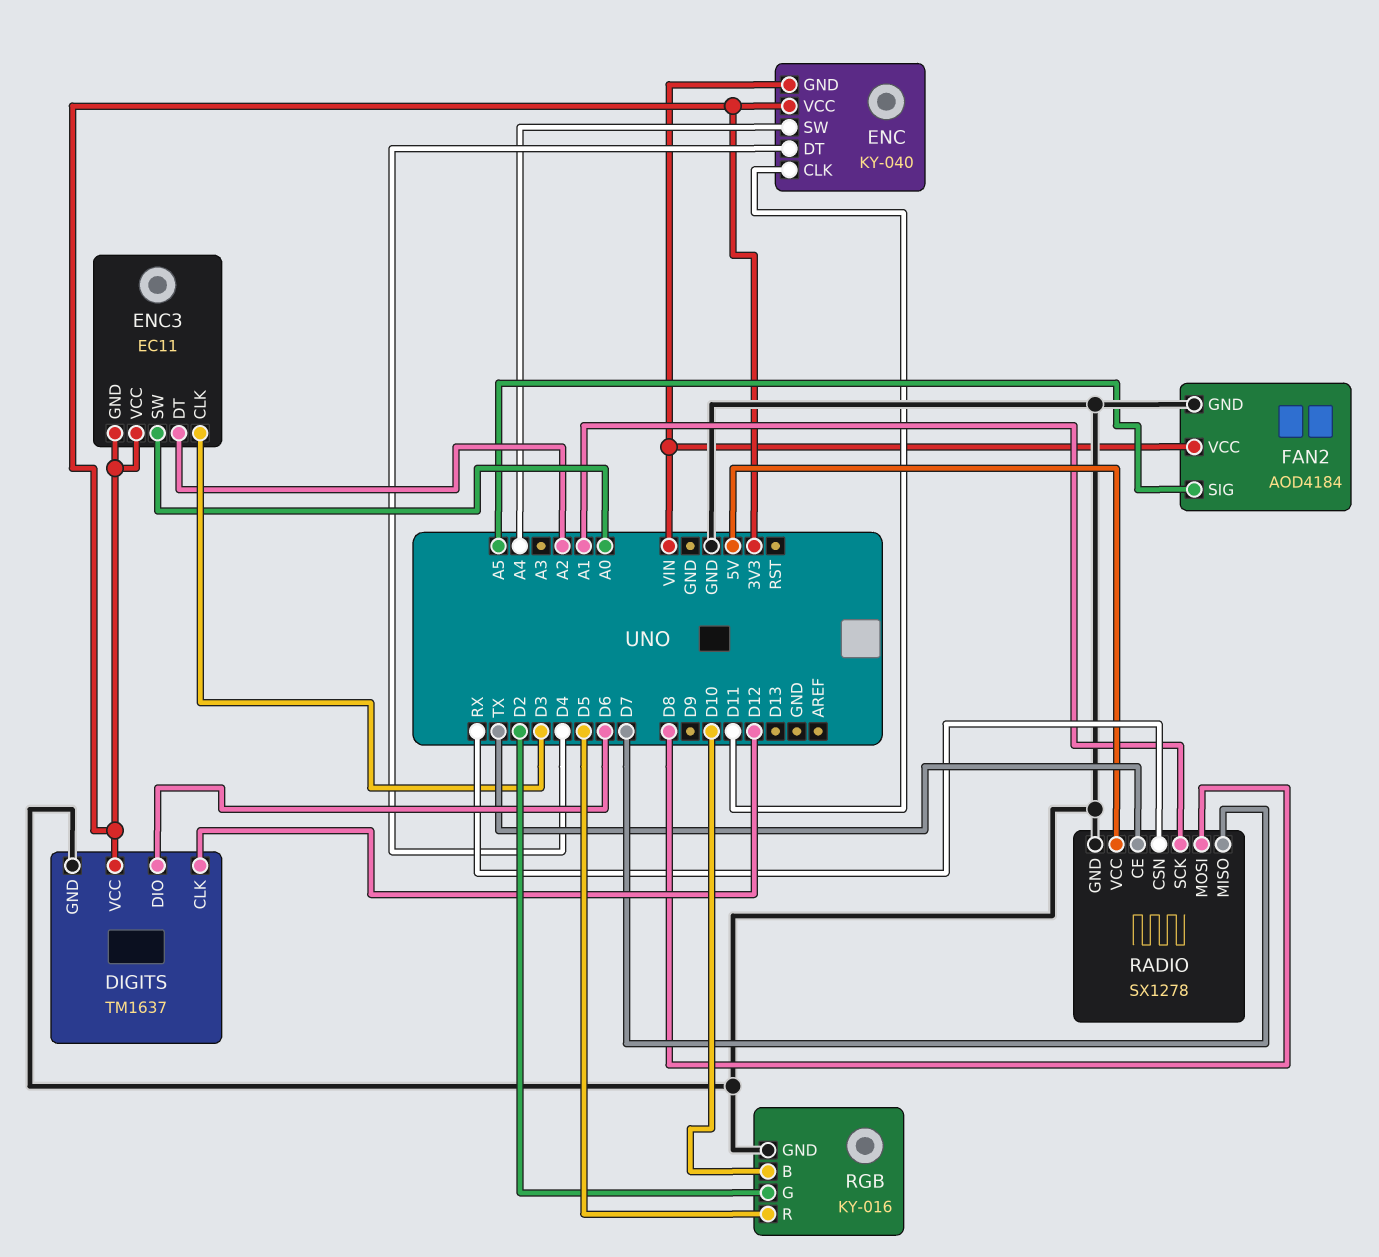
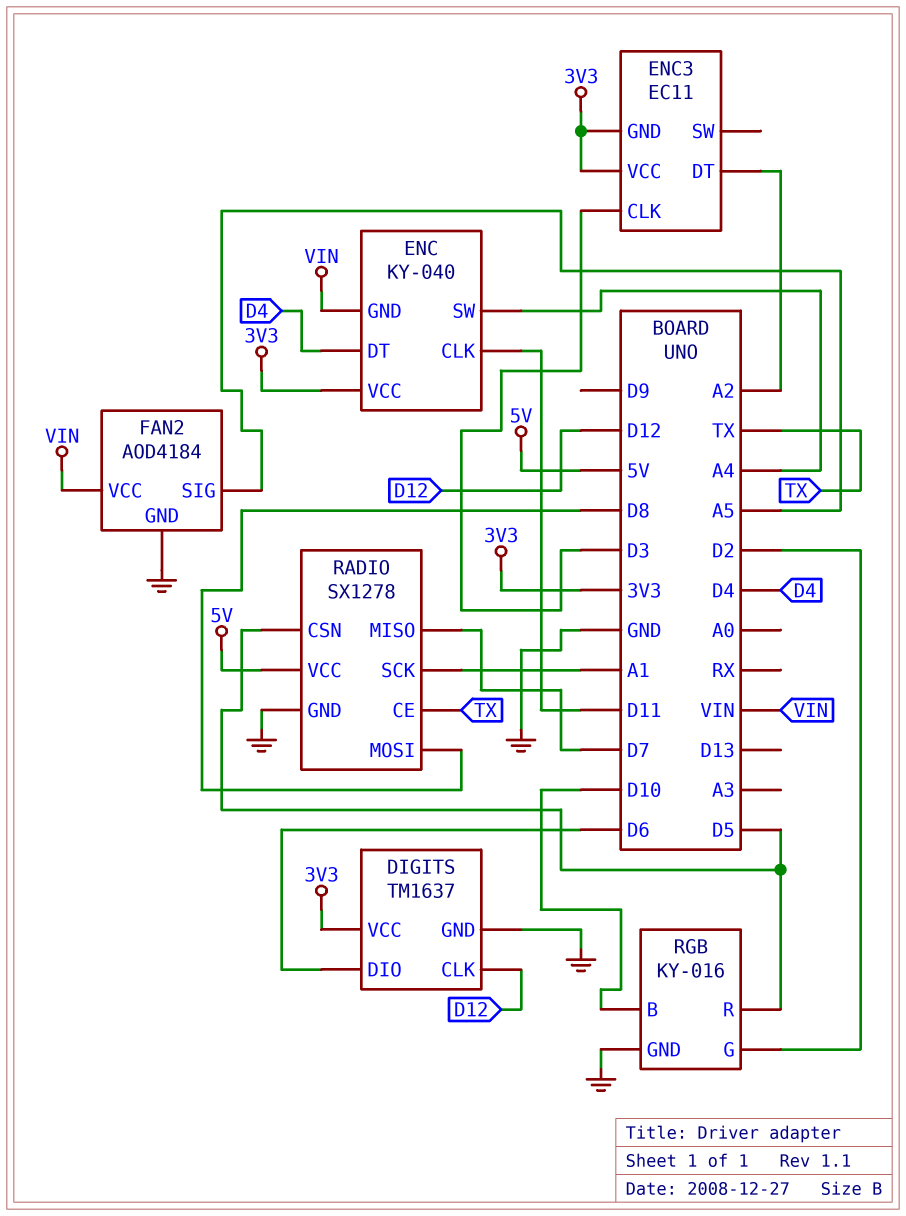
ENC3 pin SW: A0 -> none
RADIO pin CSN: RX -> D5

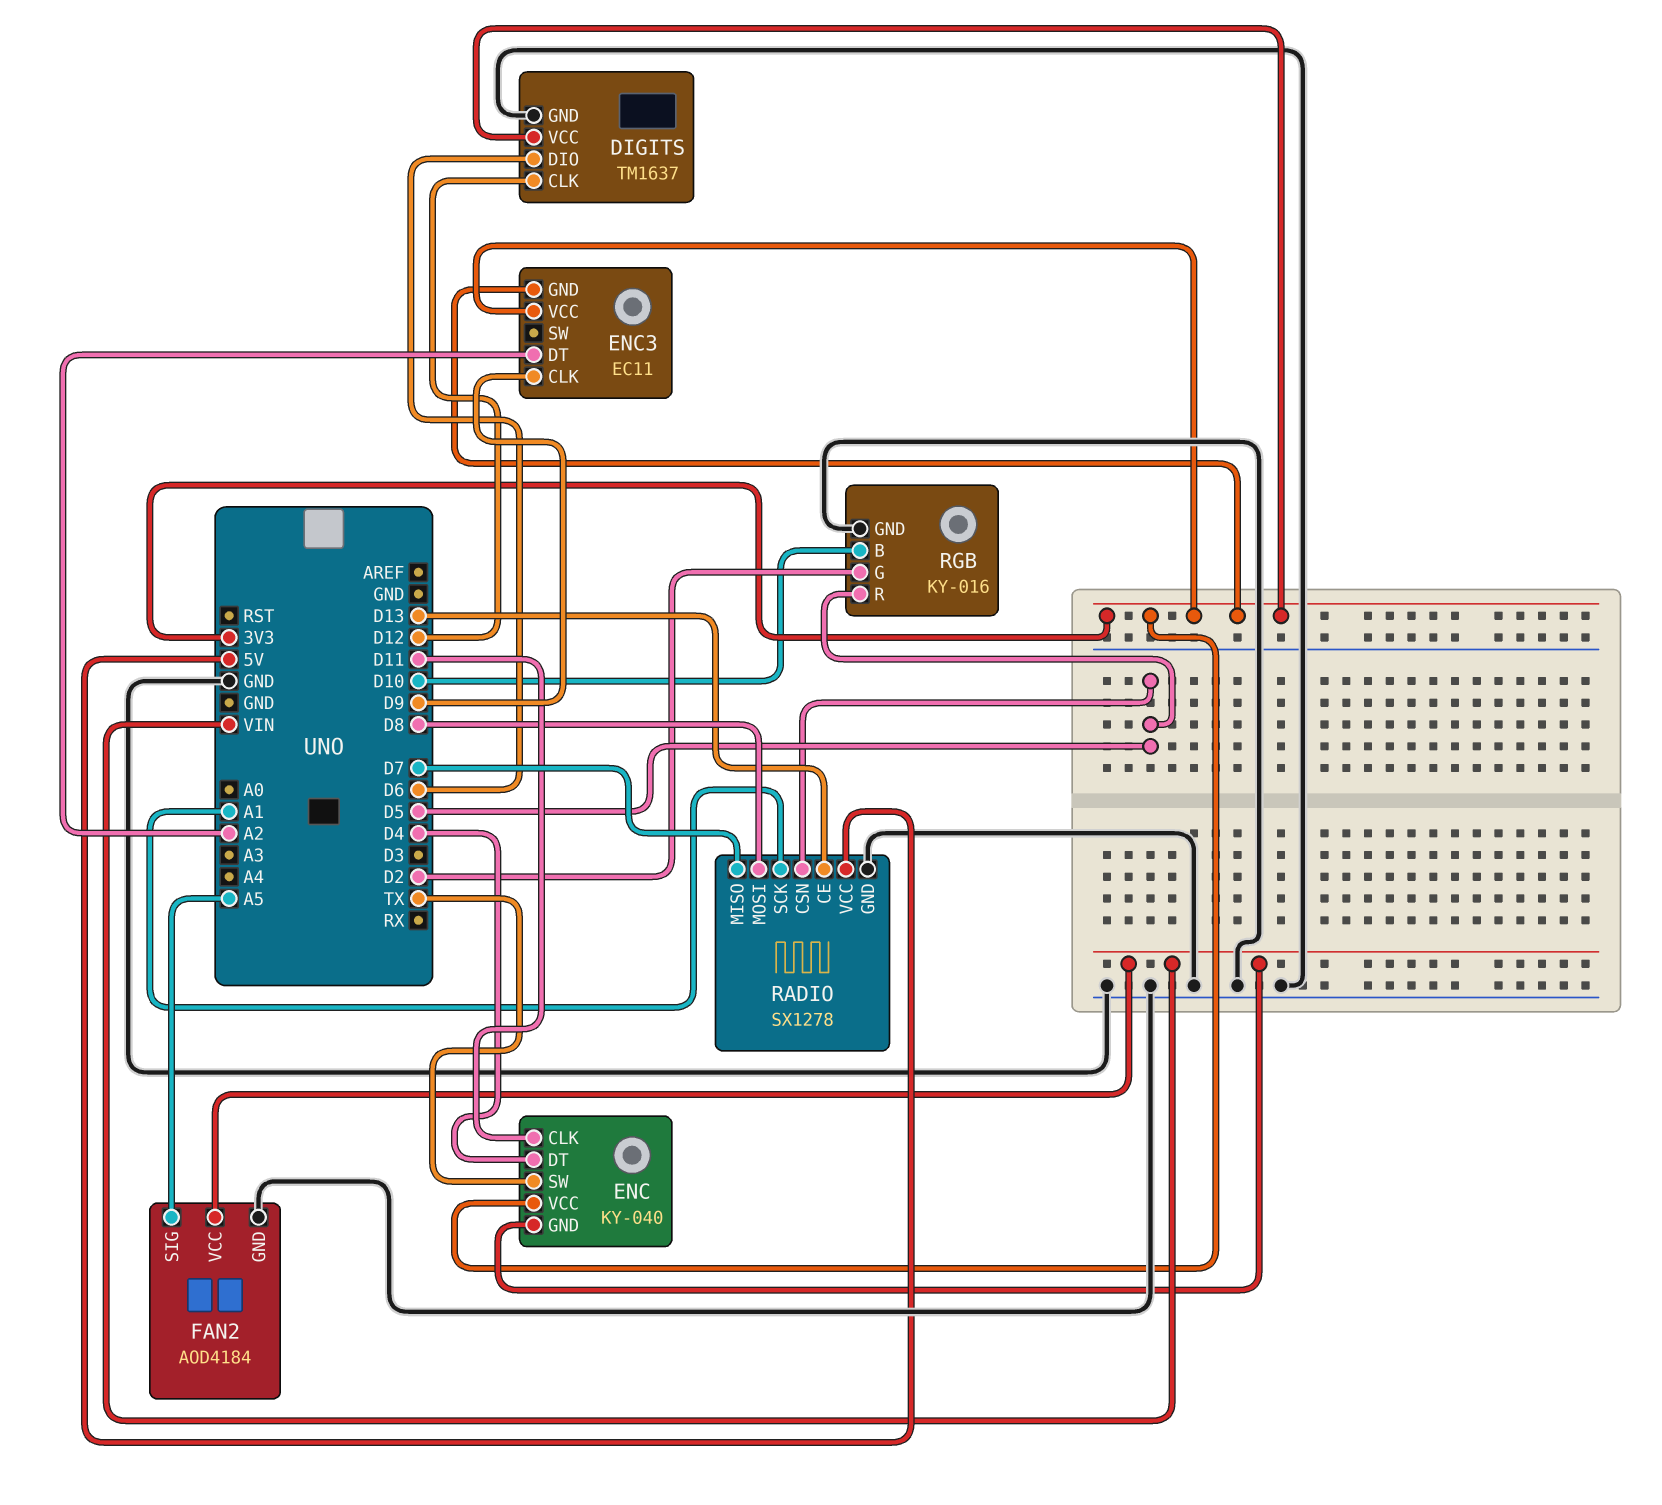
ENC pin SW: A4 -> TX
ENC3 pin CLK: D3 -> D9
RADIO pin CE: TX -> D13

